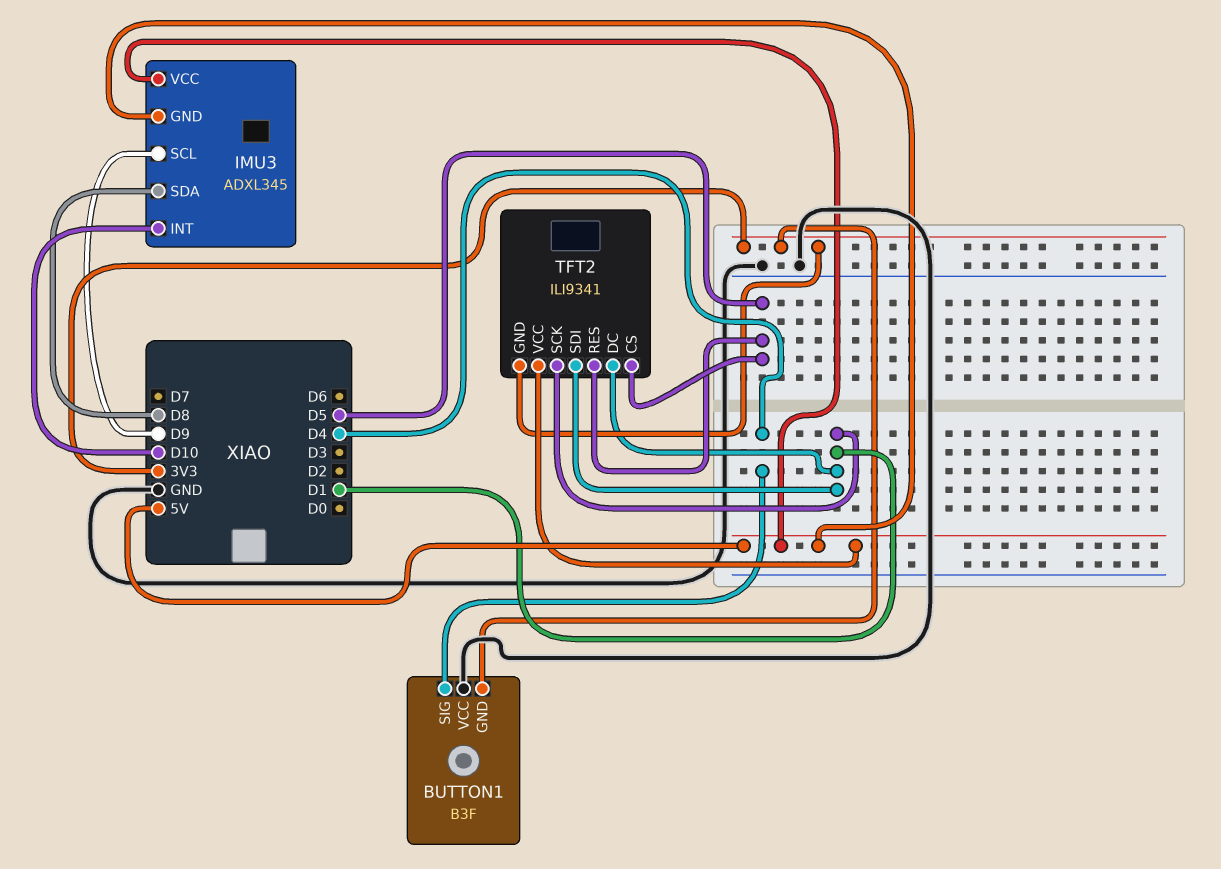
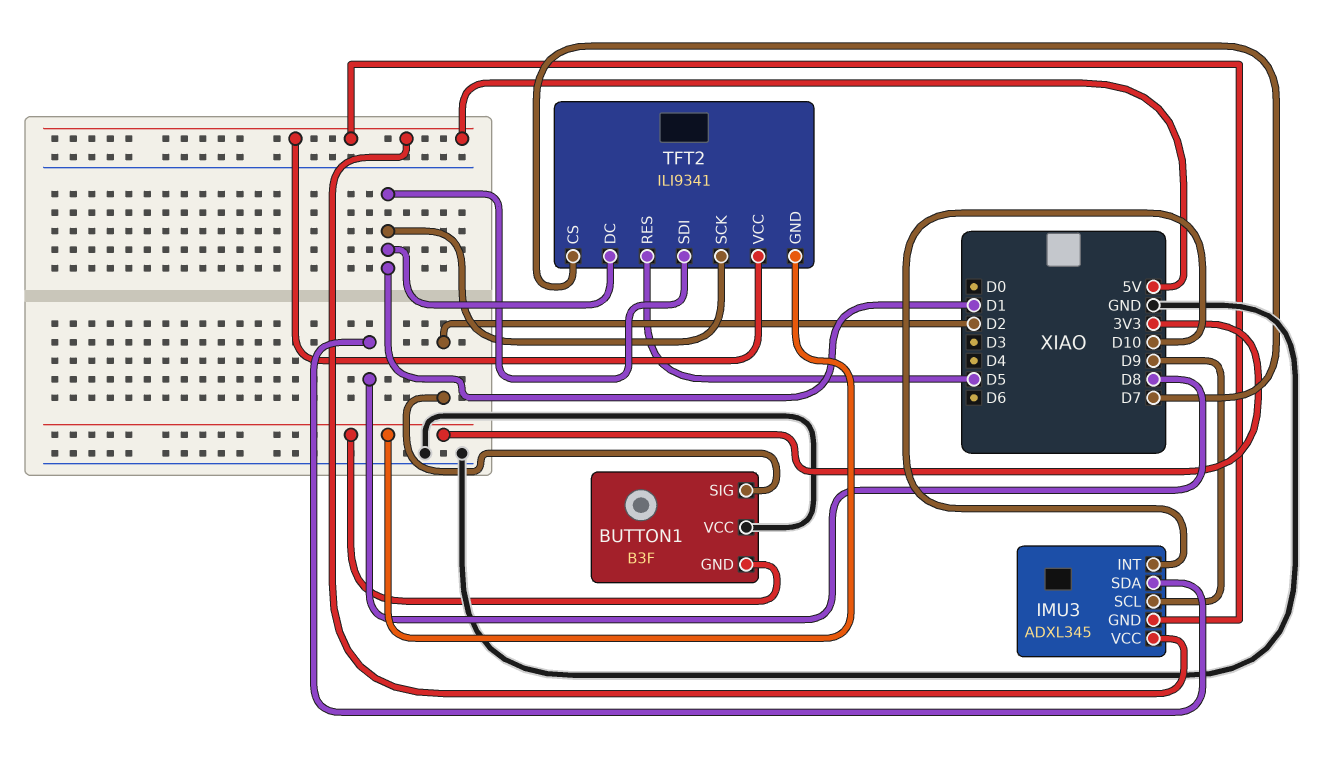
BUTTON1 pin SIG: D4 -> D2
TFT2 pin CS: D5 -> D7

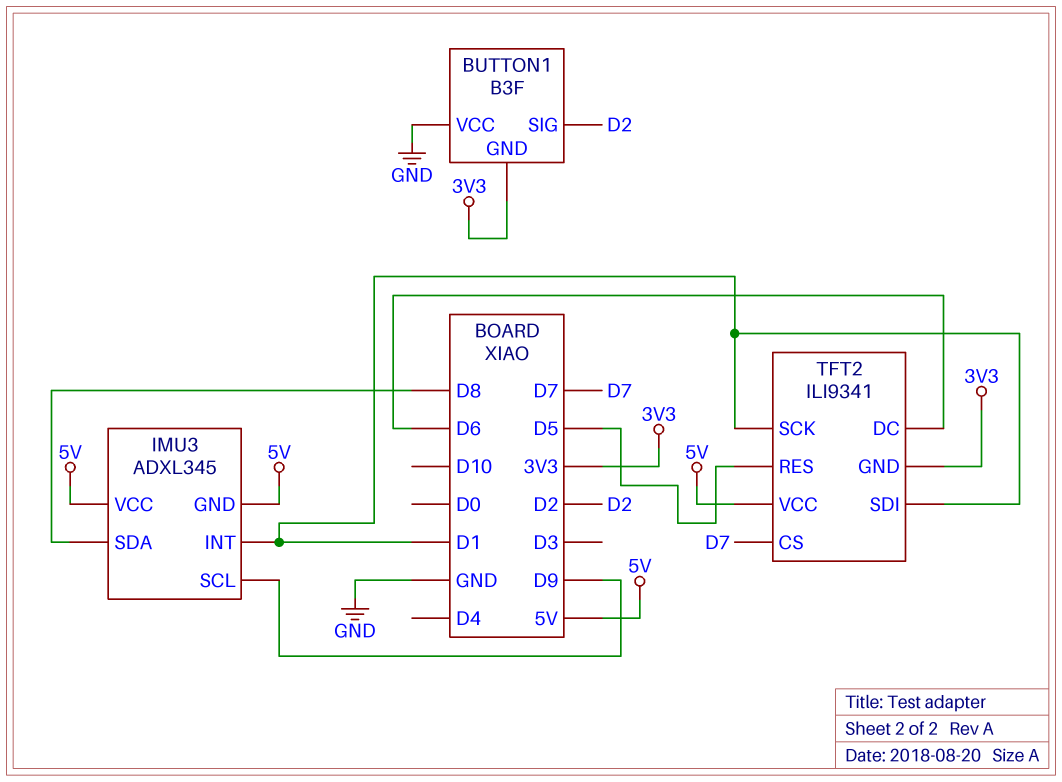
IMU3 pin INT: D10 -> D1
TFT2 pin DC: D1 -> D6

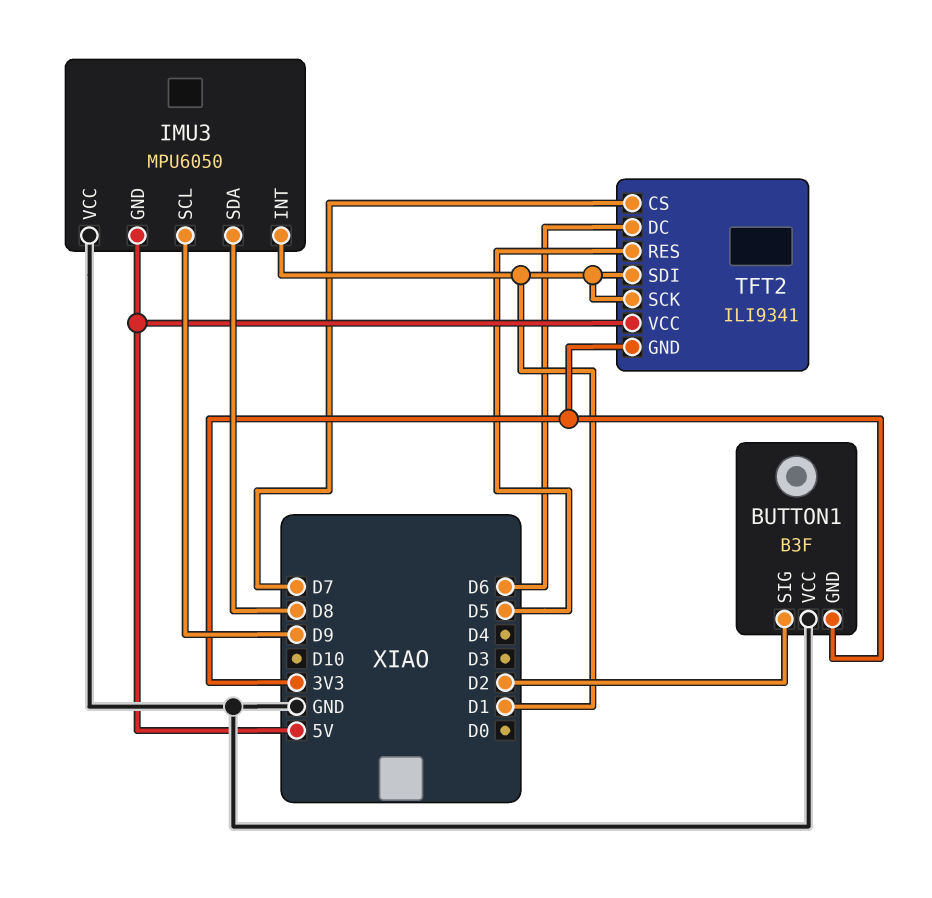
IMU3: ADXL345 -> MPU6050
IMU3 pin VCC: 5V -> GND

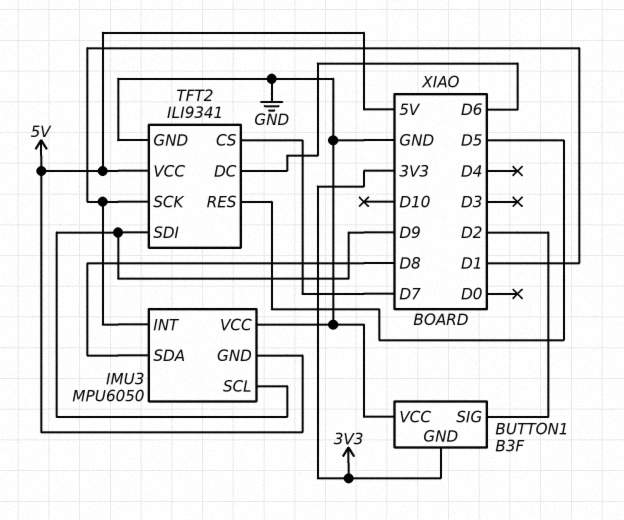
TFT2 pin GND: 3V3 -> GND
TFT2 pin SDI: D1 -> D9

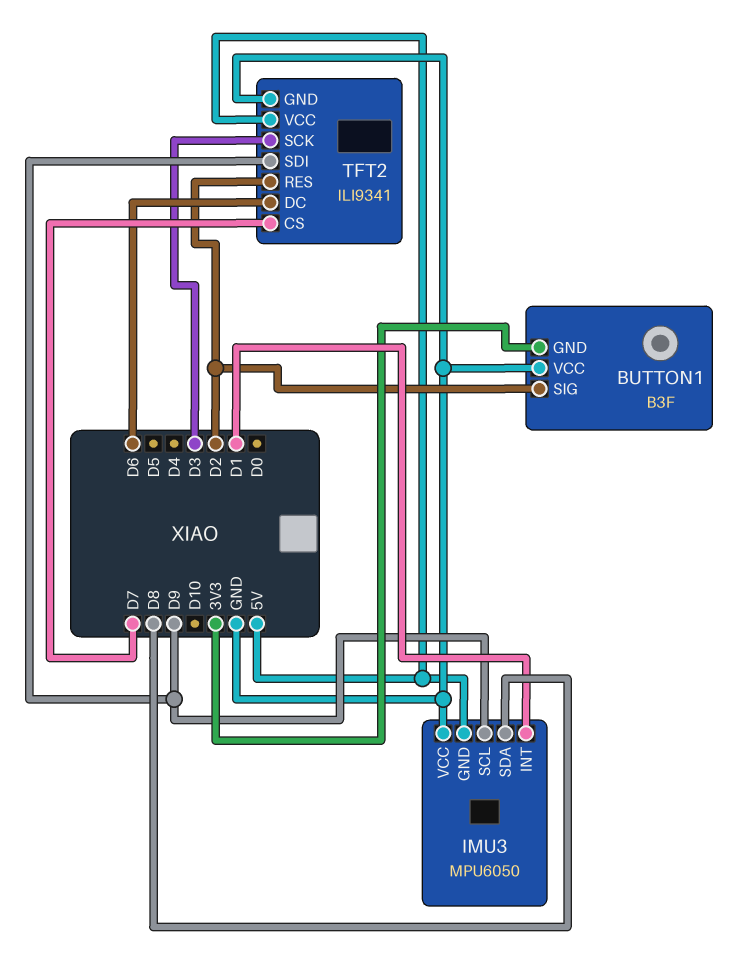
TFT2 pin RES: D5 -> D2
TFT2 pin SCK: D1 -> D3

